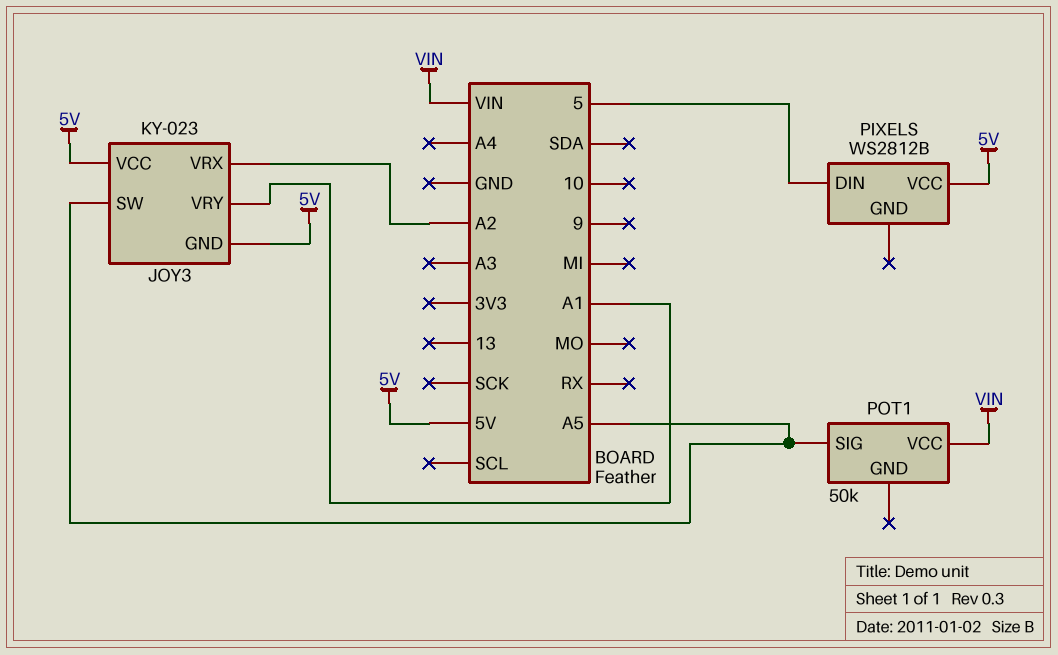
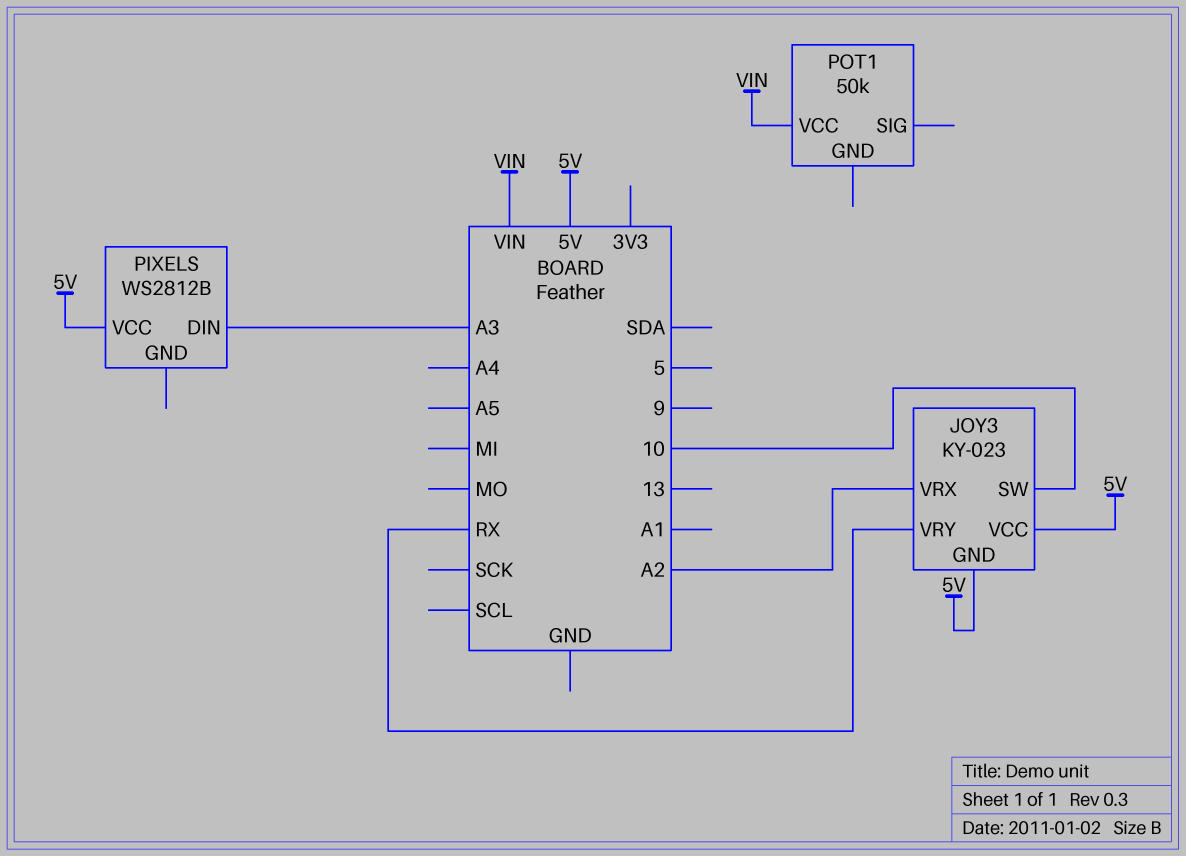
JOY3 pin SW: A5 -> 10
JOY3 pin VRY: A1 -> RX
PIXELS pin DIN: 5 -> A3
POT1 pin SIG: A5 -> none

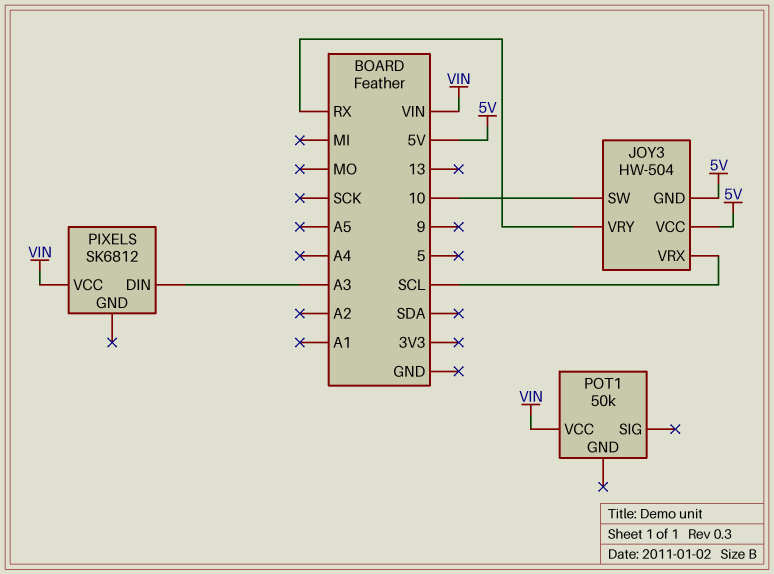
JOY3: KY-023 -> HW-504
JOY3 pin VRX: A2 -> SCL
PIXELS: WS2812B -> SK6812
PIXELS pin VCC: 5V -> VIN

